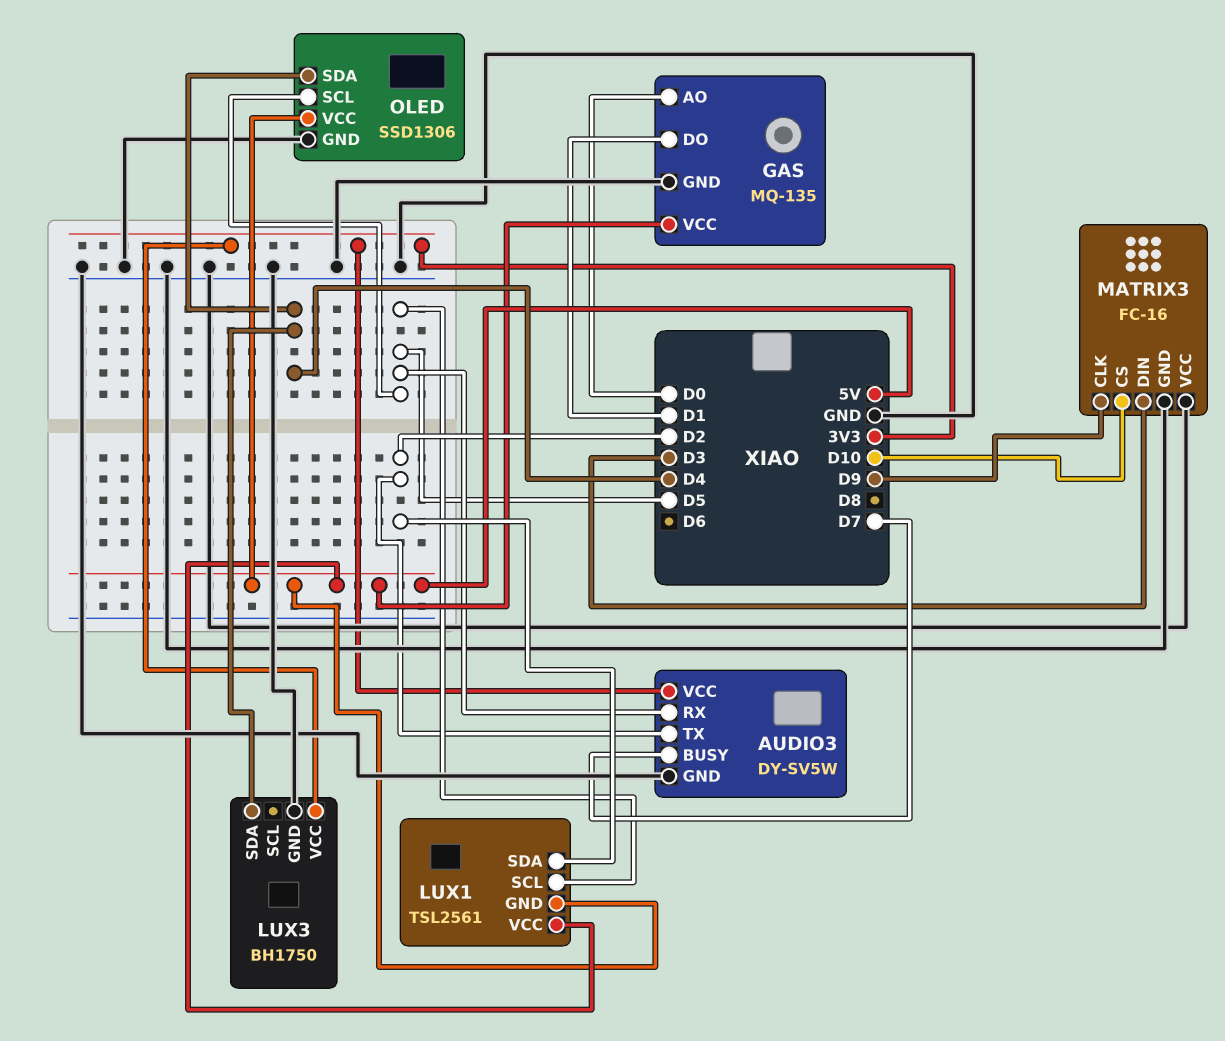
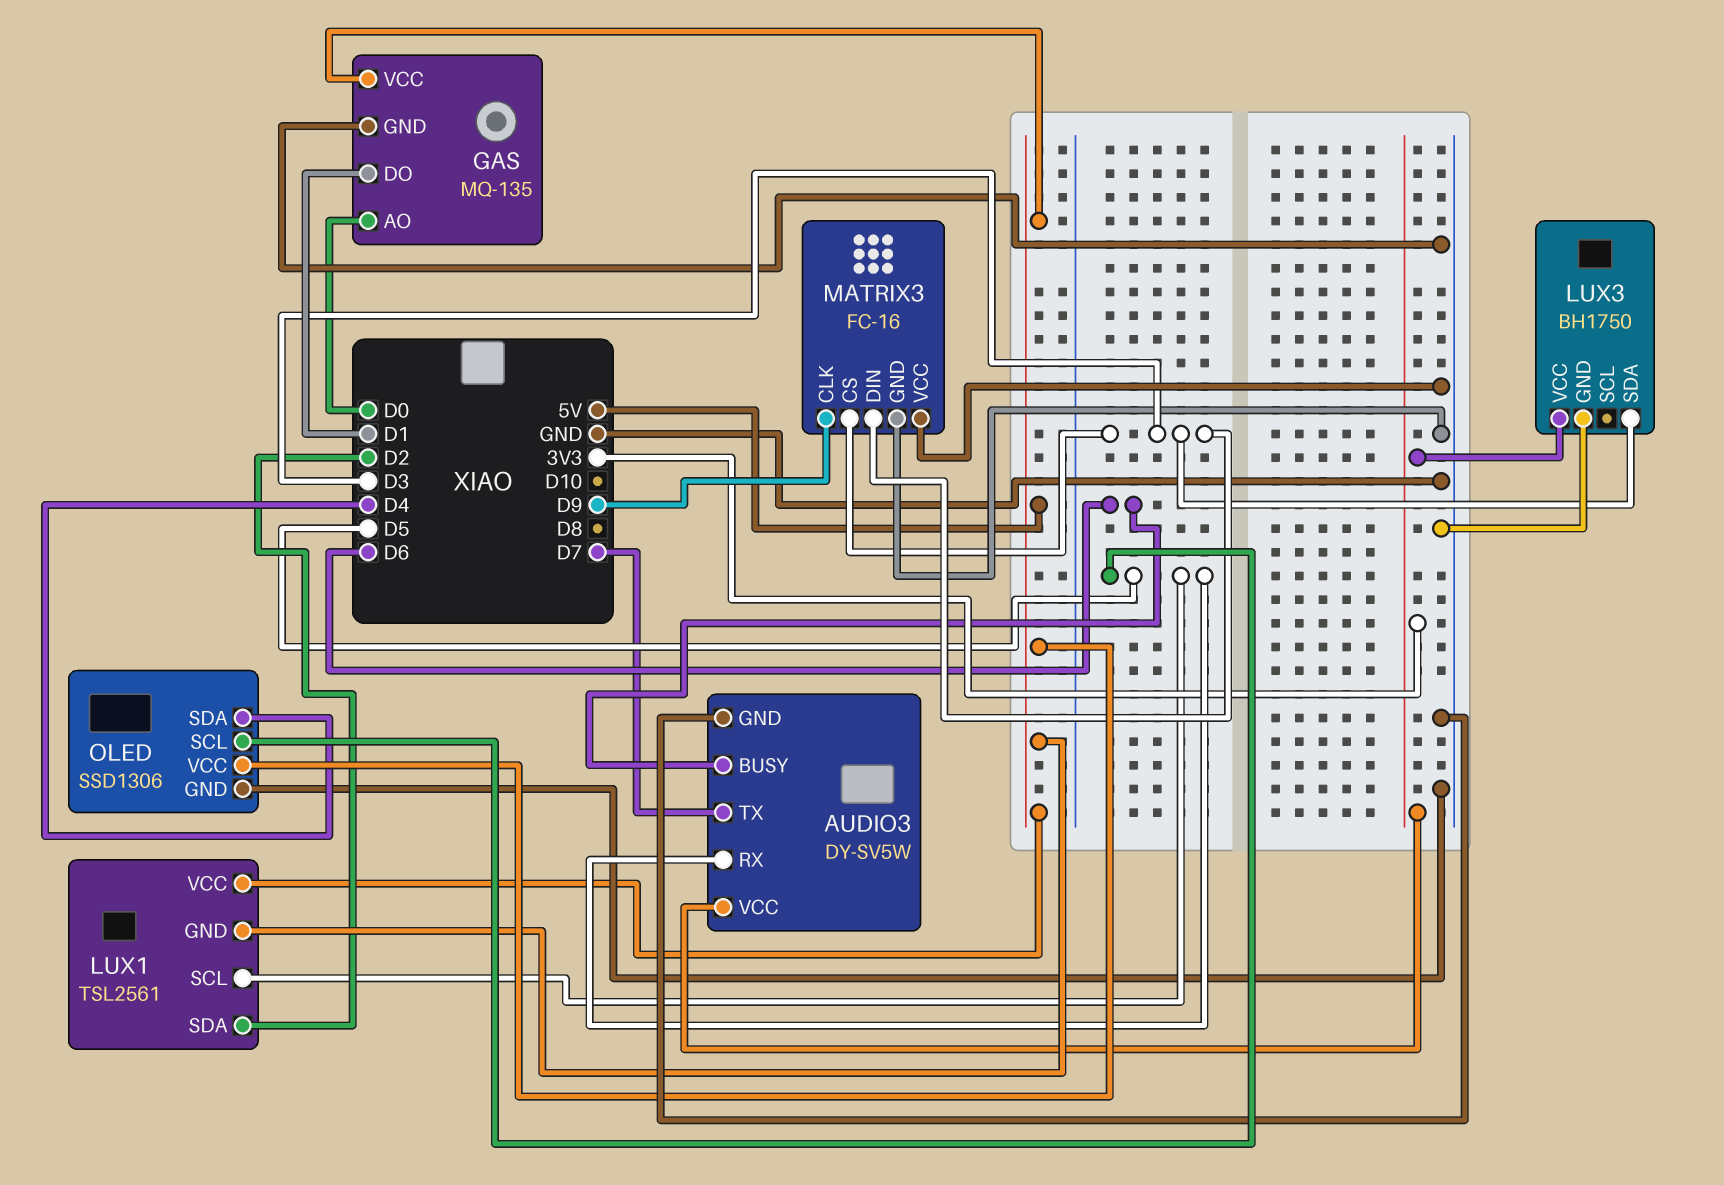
AUDIO3 pin BUSY: D7 -> D6
AUDIO3 pin TX: D2 -> D7
LUX3 pin SDA: D4 -> D3
MATRIX3 pin CS: D10 -> D3

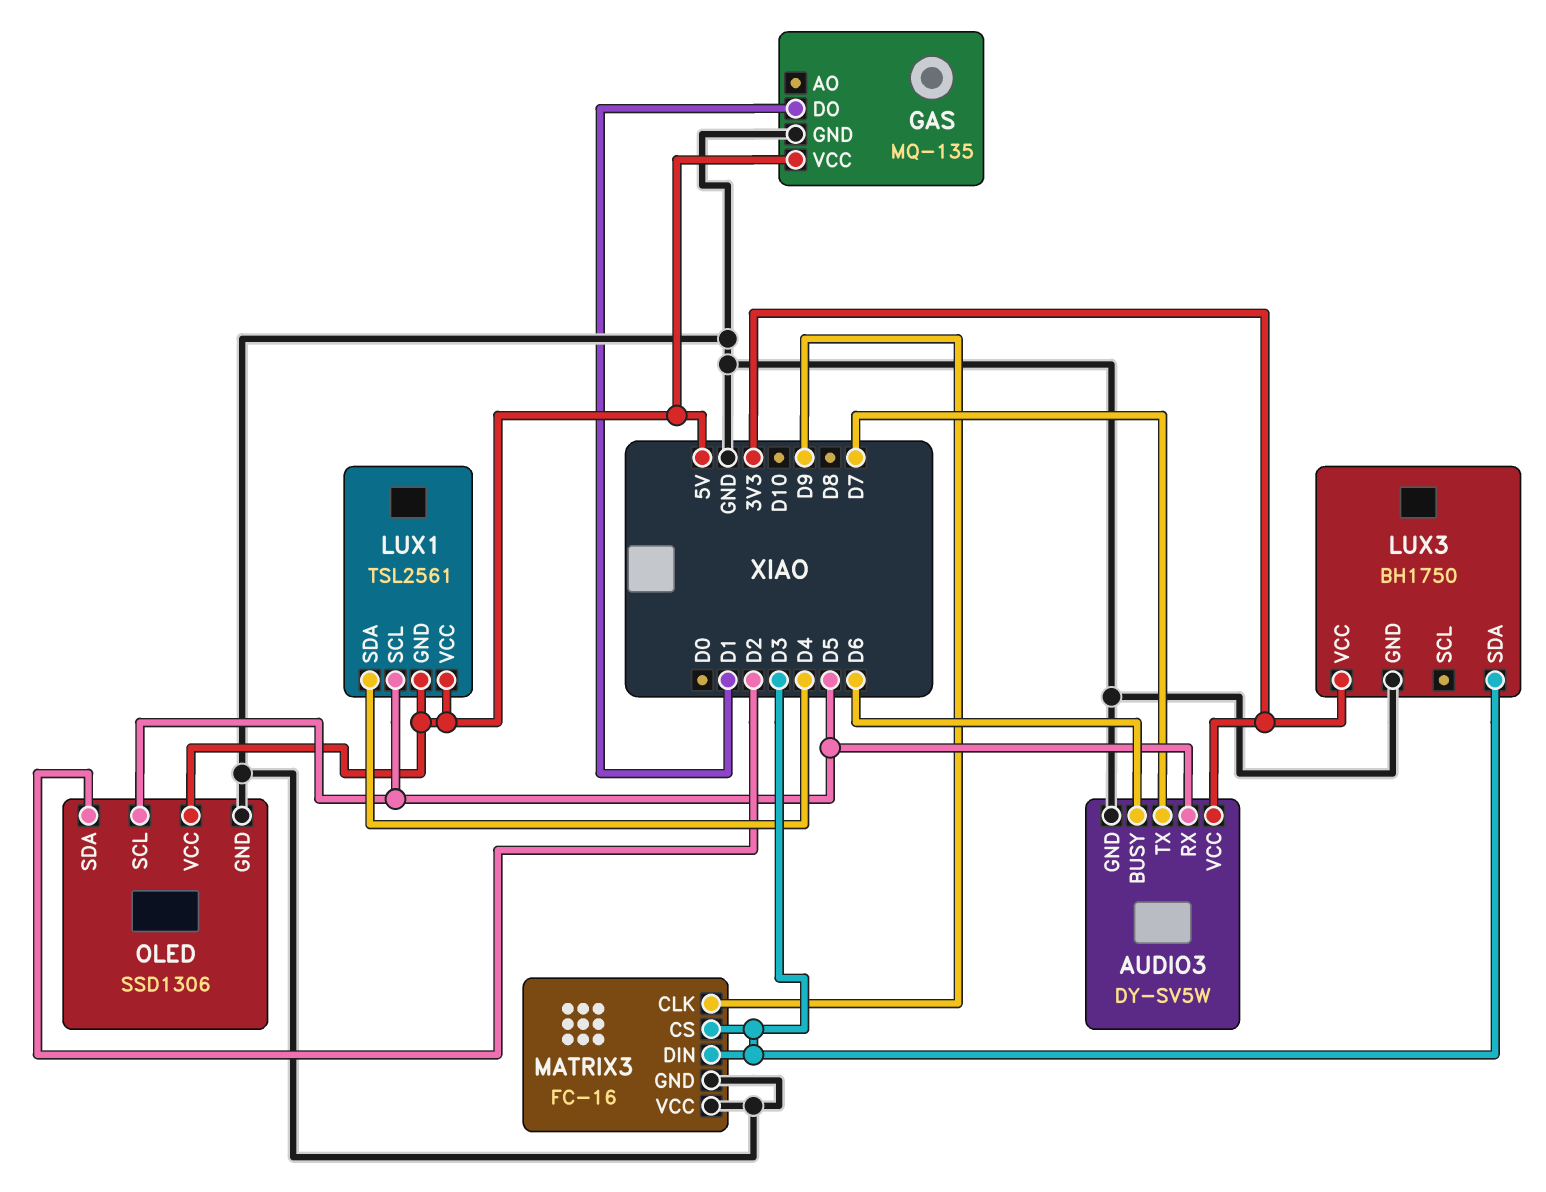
GAS pin AO: D0 -> none
LUX1 pin SDA: D2 -> D4
OLED pin SDA: D4 -> D2

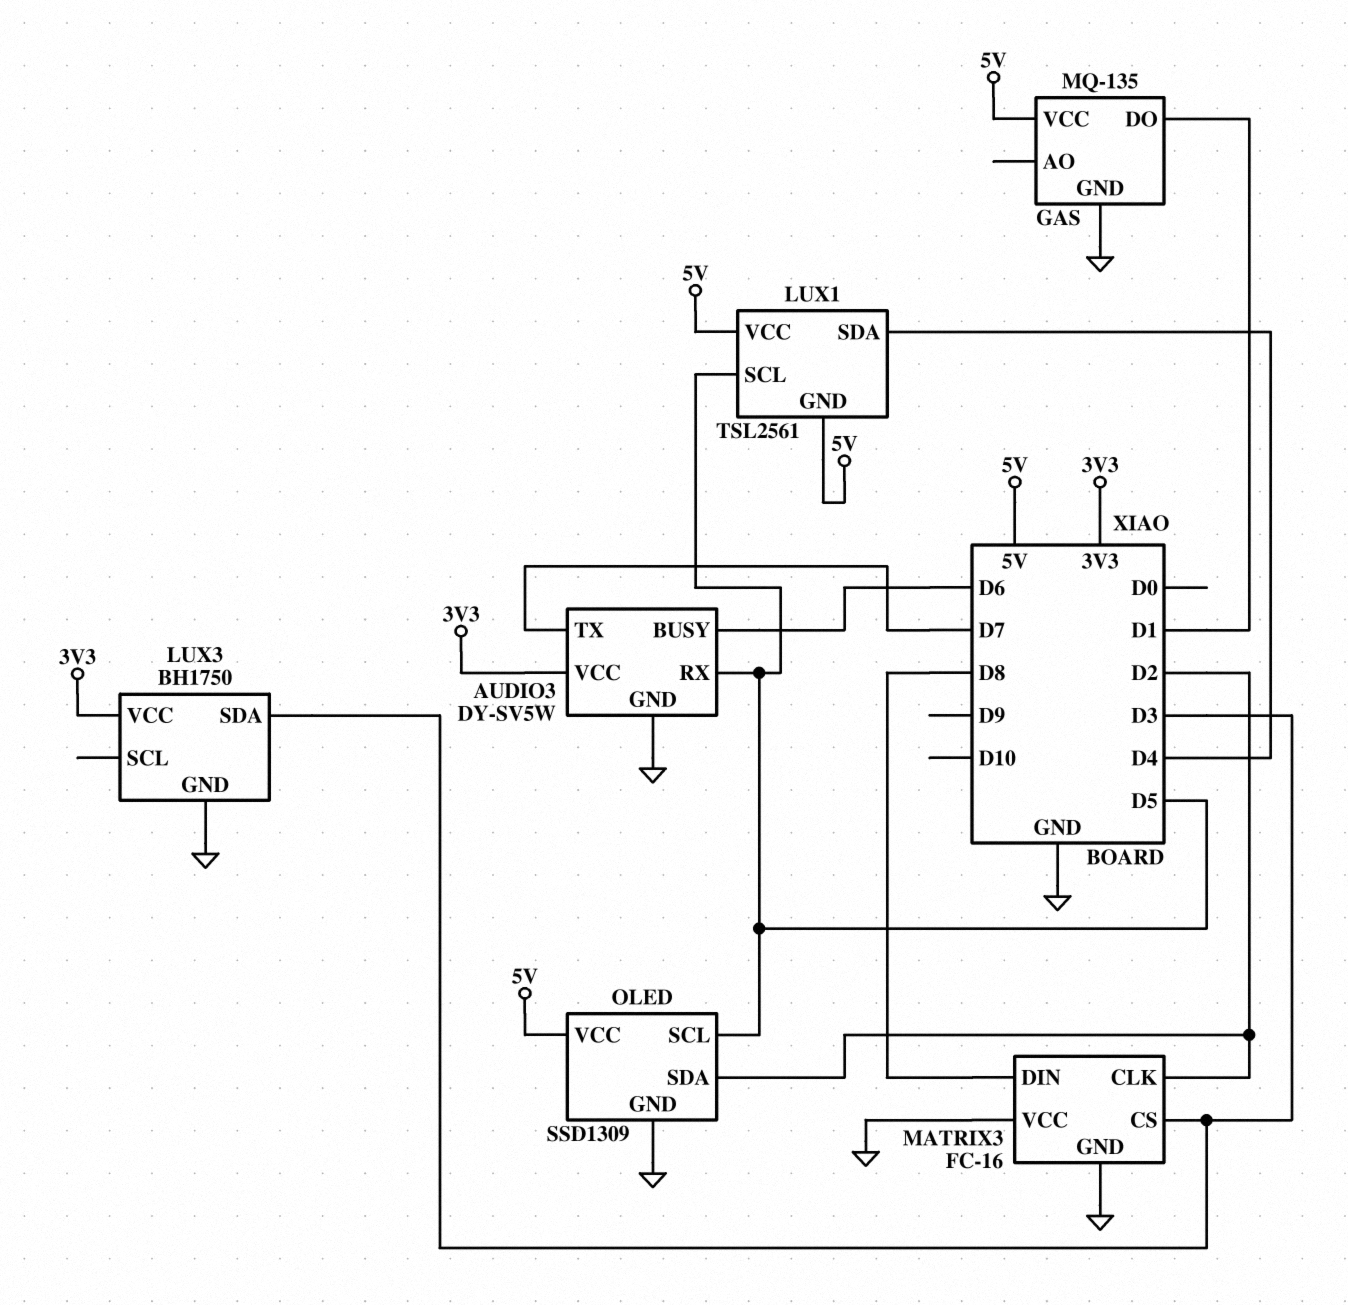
MATRIX3 pin CLK: D9 -> D2
MATRIX3 pin DIN: D3 -> D8
OLED: SSD1306 -> SSD1309

